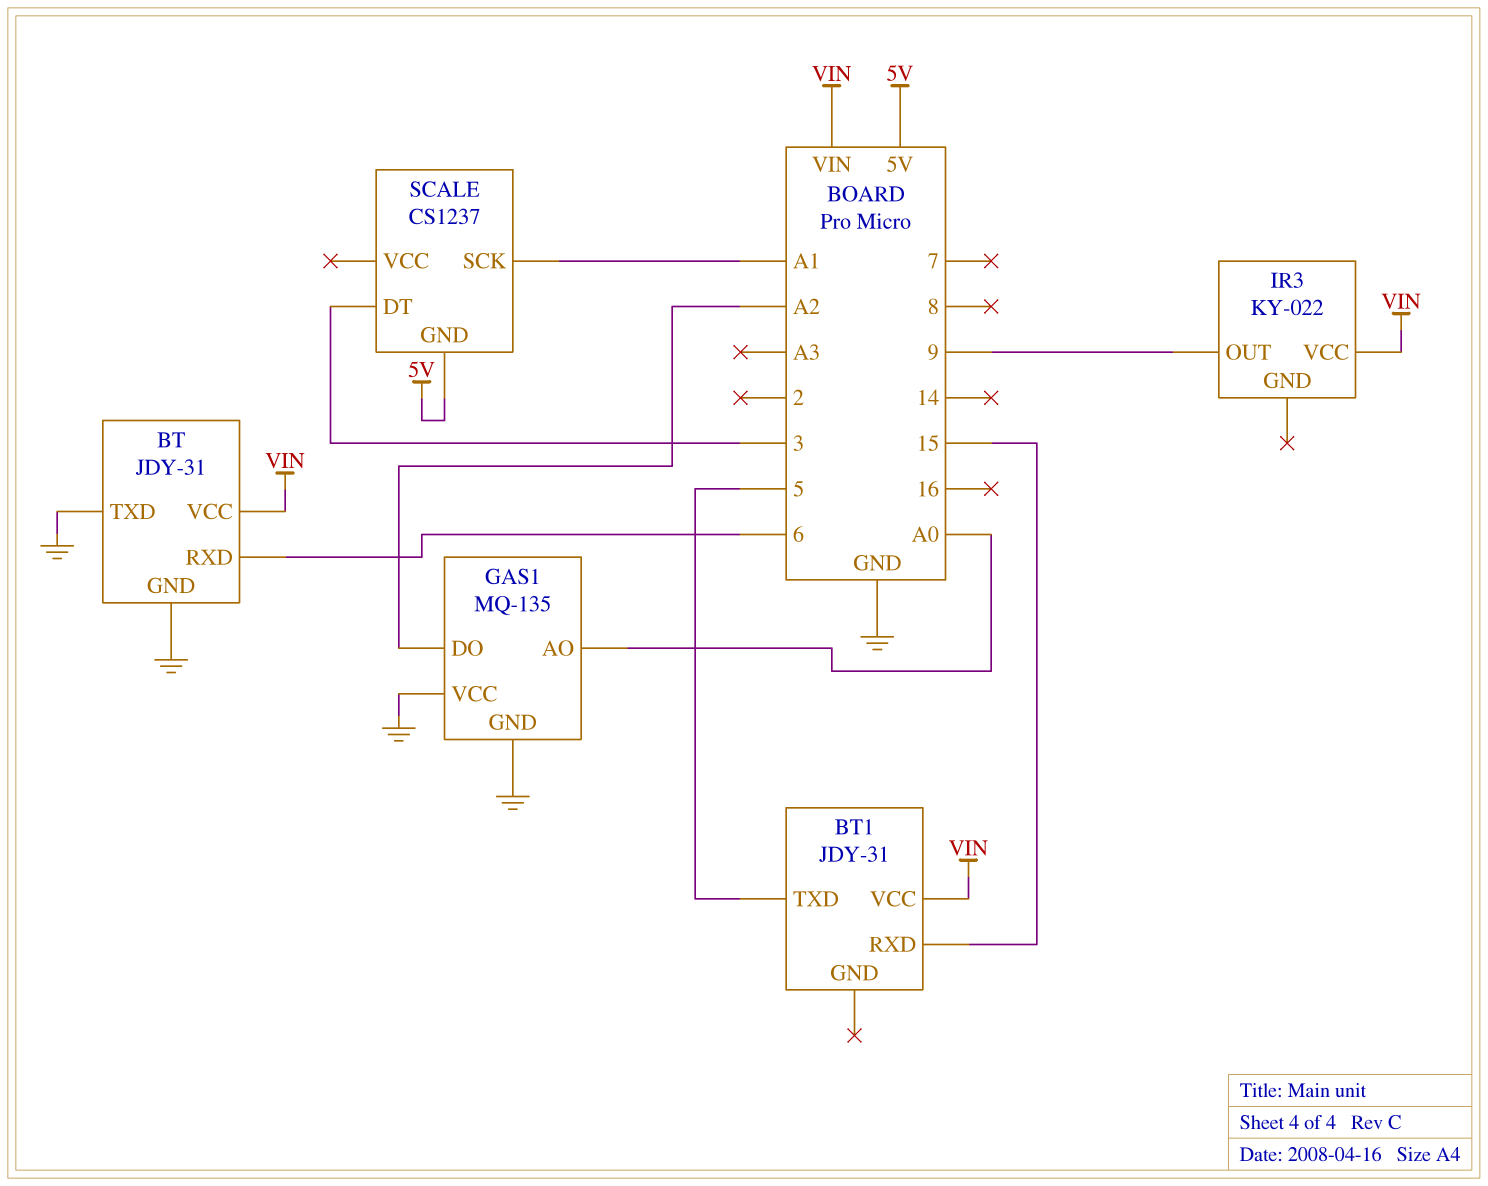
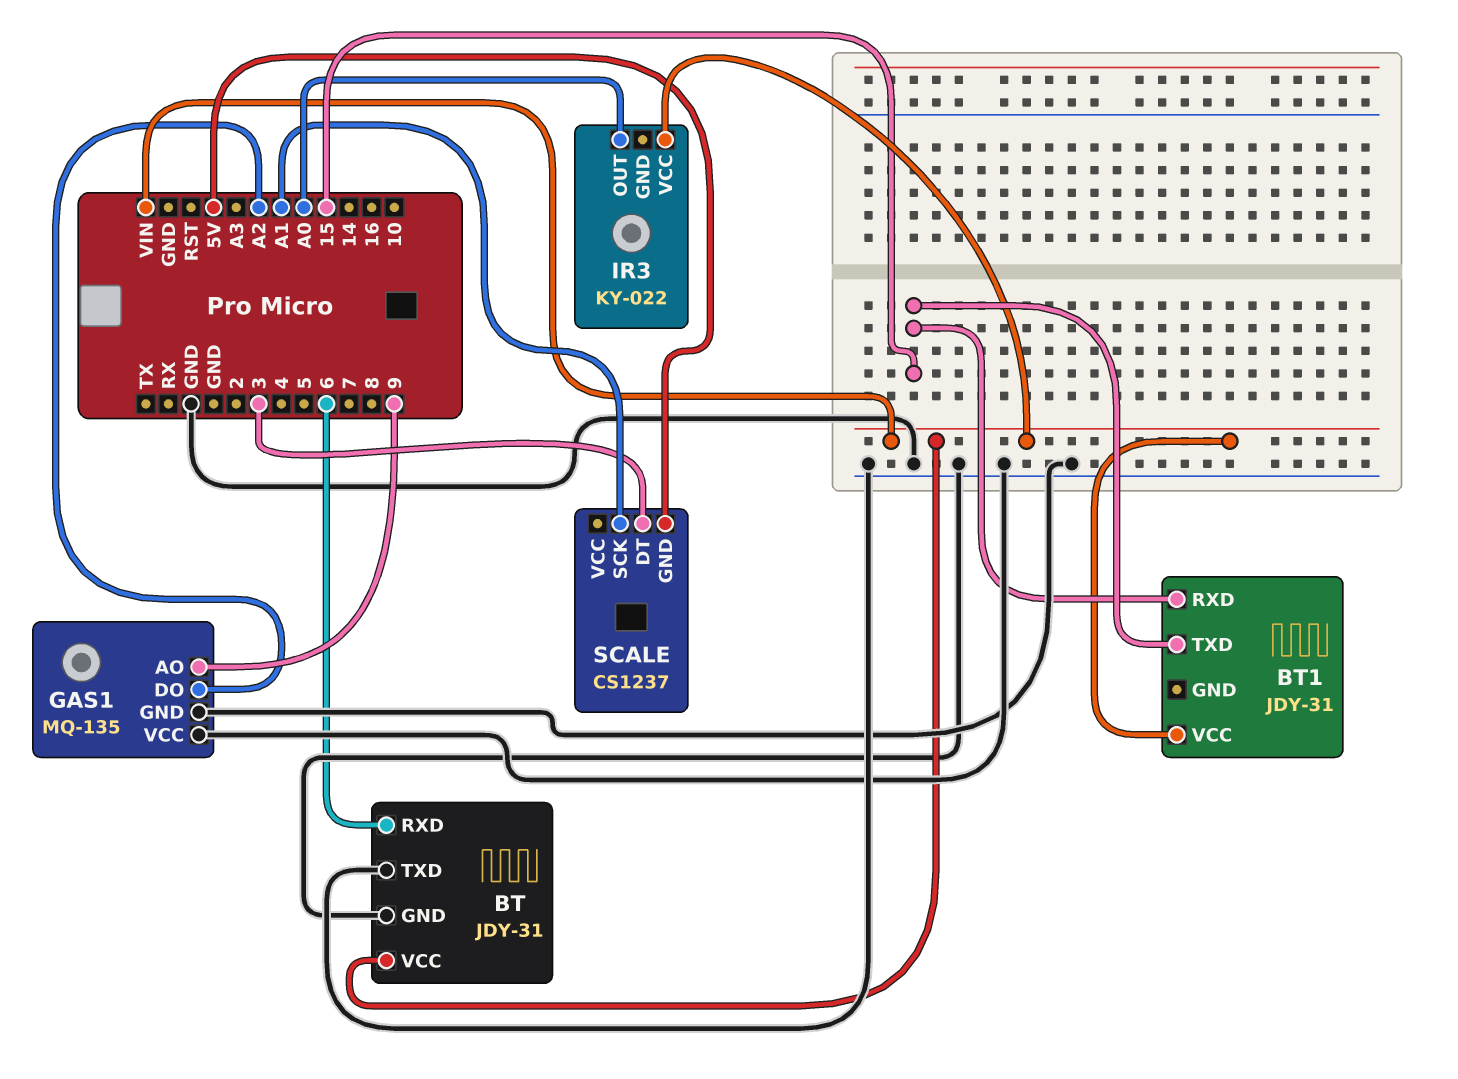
BT1 pin TXD: 5 -> 15
GAS1 pin AO: A0 -> 9
IR3 pin OUT: 9 -> A0

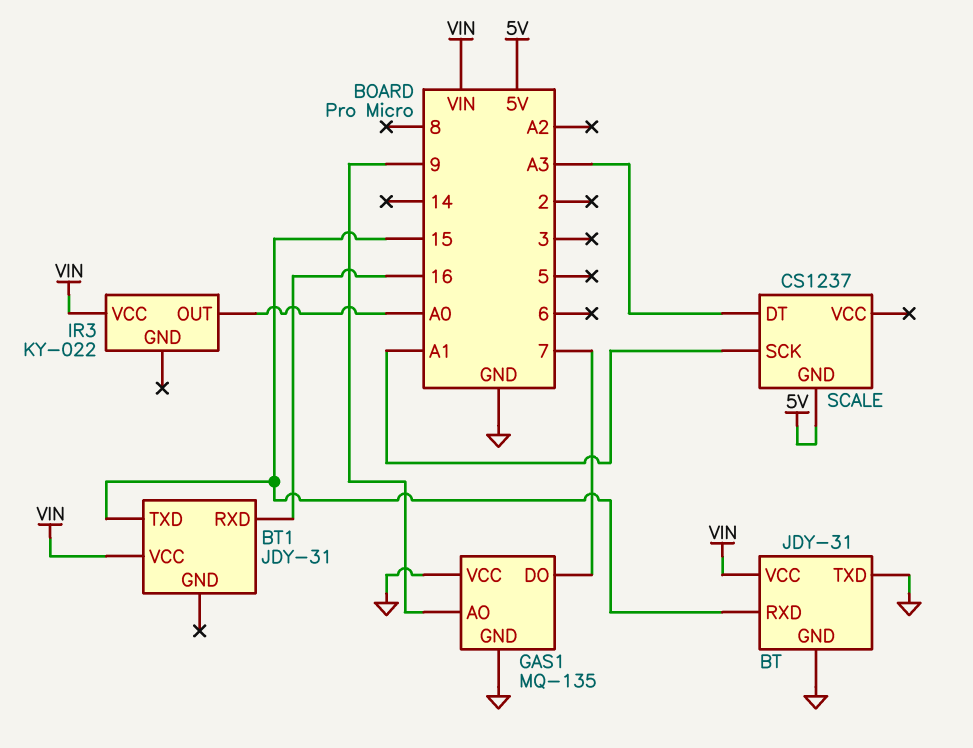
BT pin RXD: 6 -> 15
BT1 pin RXD: 15 -> 16
GAS1 pin DO: A2 -> 7
SCALE pin DT: 3 -> A3

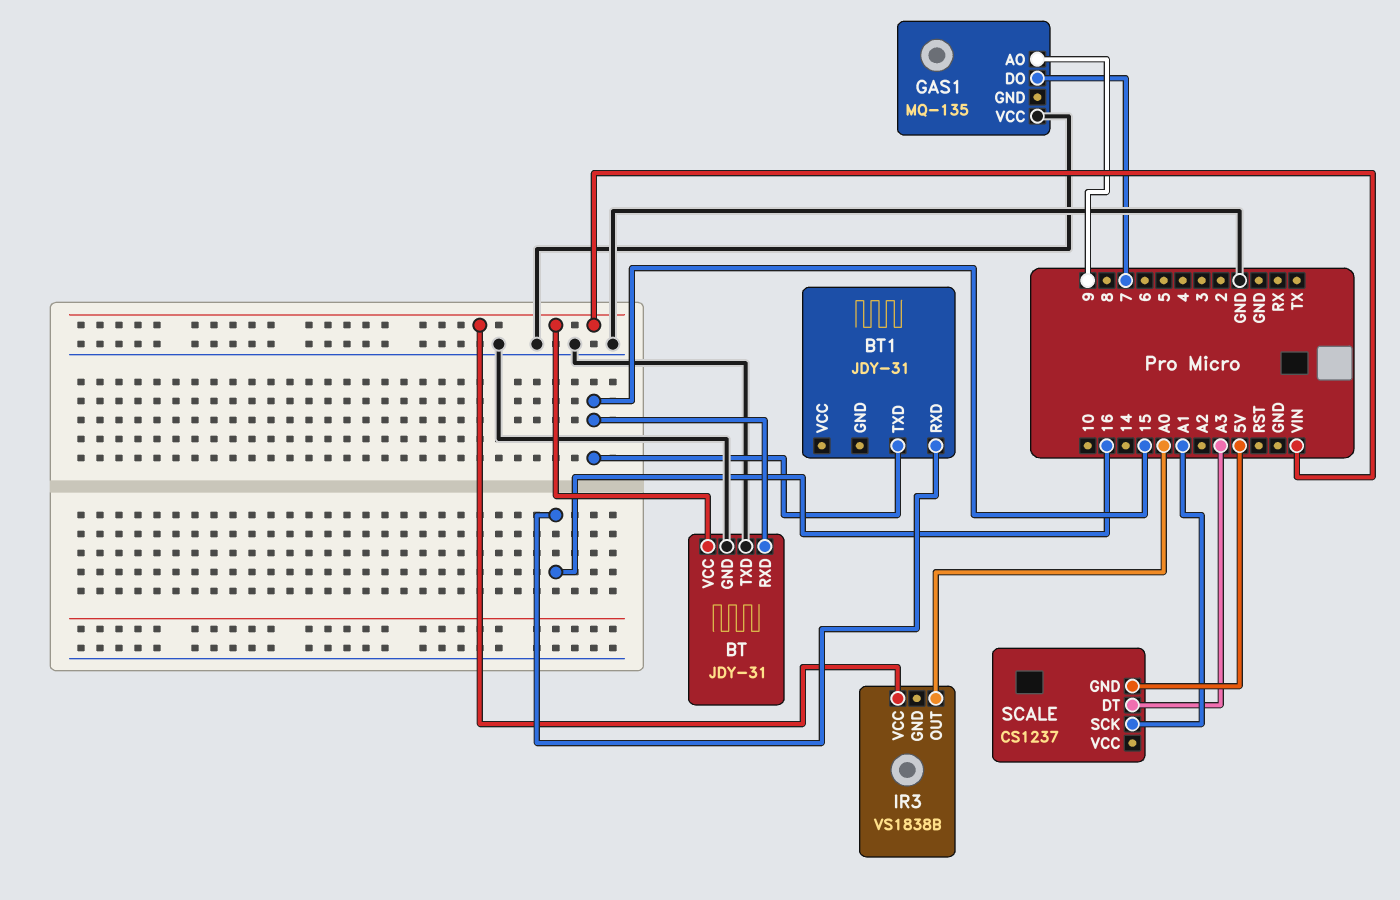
BT1 pin VCC: VIN -> none
GAS1 pin GND: GND -> none
IR3: KY-022 -> VS1838B

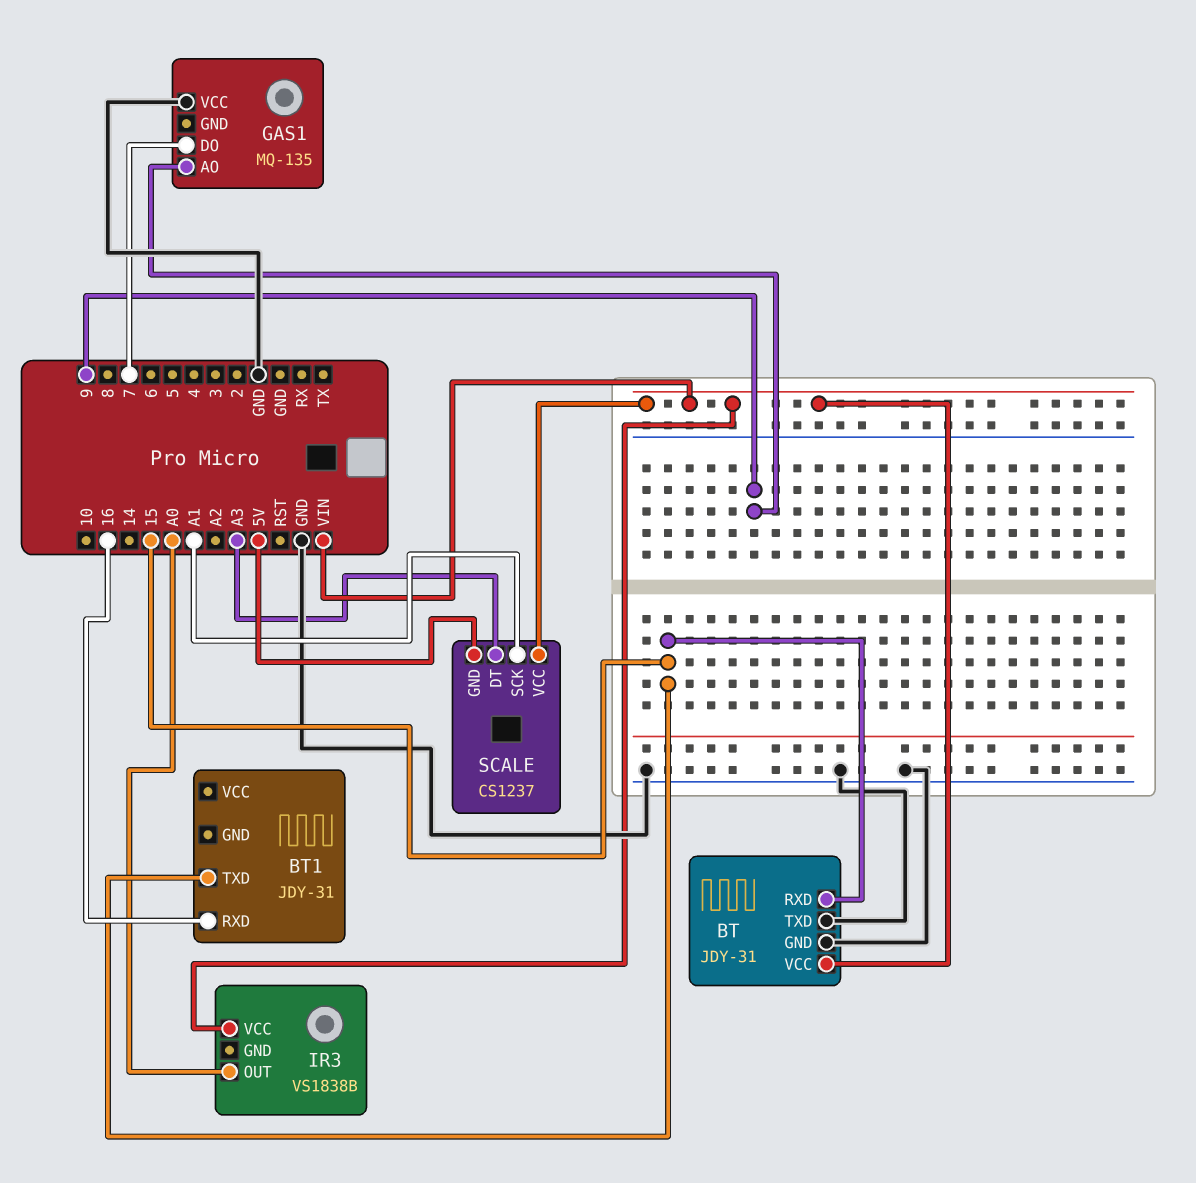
SCALE pin VCC: none -> VIN

